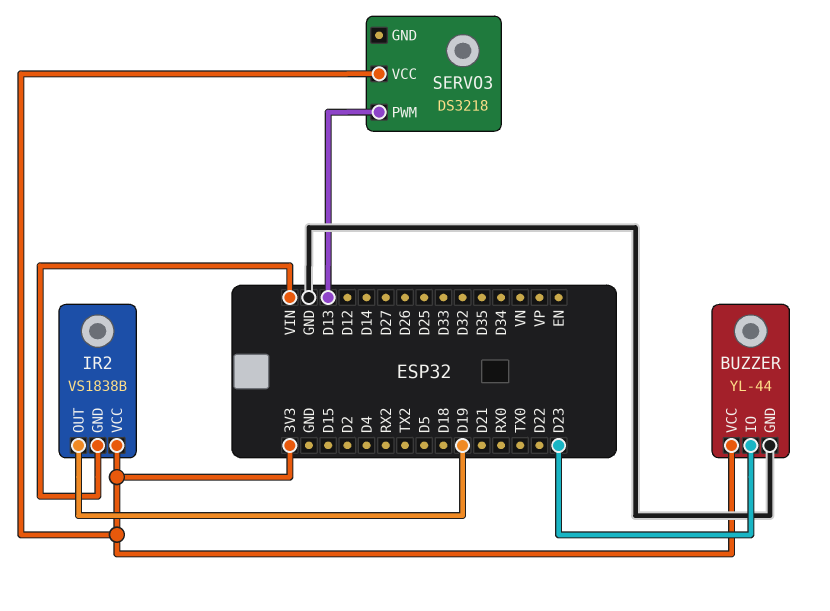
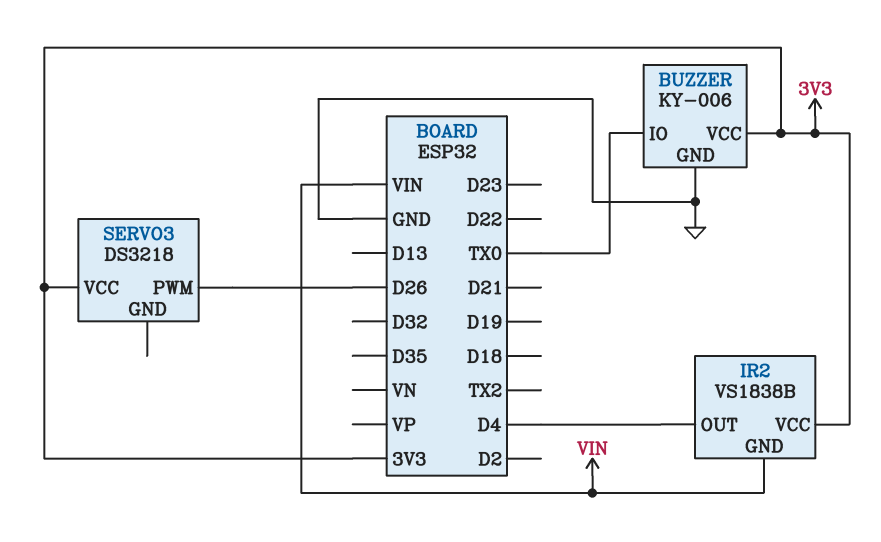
BUZZER: YL-44 -> KY-006
BUZZER pin IO: D23 -> TX0
IR2 pin OUT: D19 -> D4
SERVO3 pin PWM: D13 -> D26

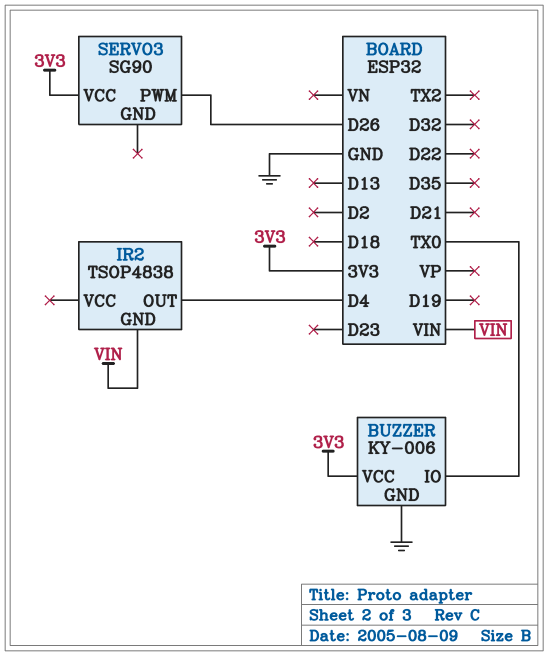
IR2: VS1838B -> TSOP4838
IR2 pin VCC: 3V3 -> none
SERVO3: DS3218 -> SG90

